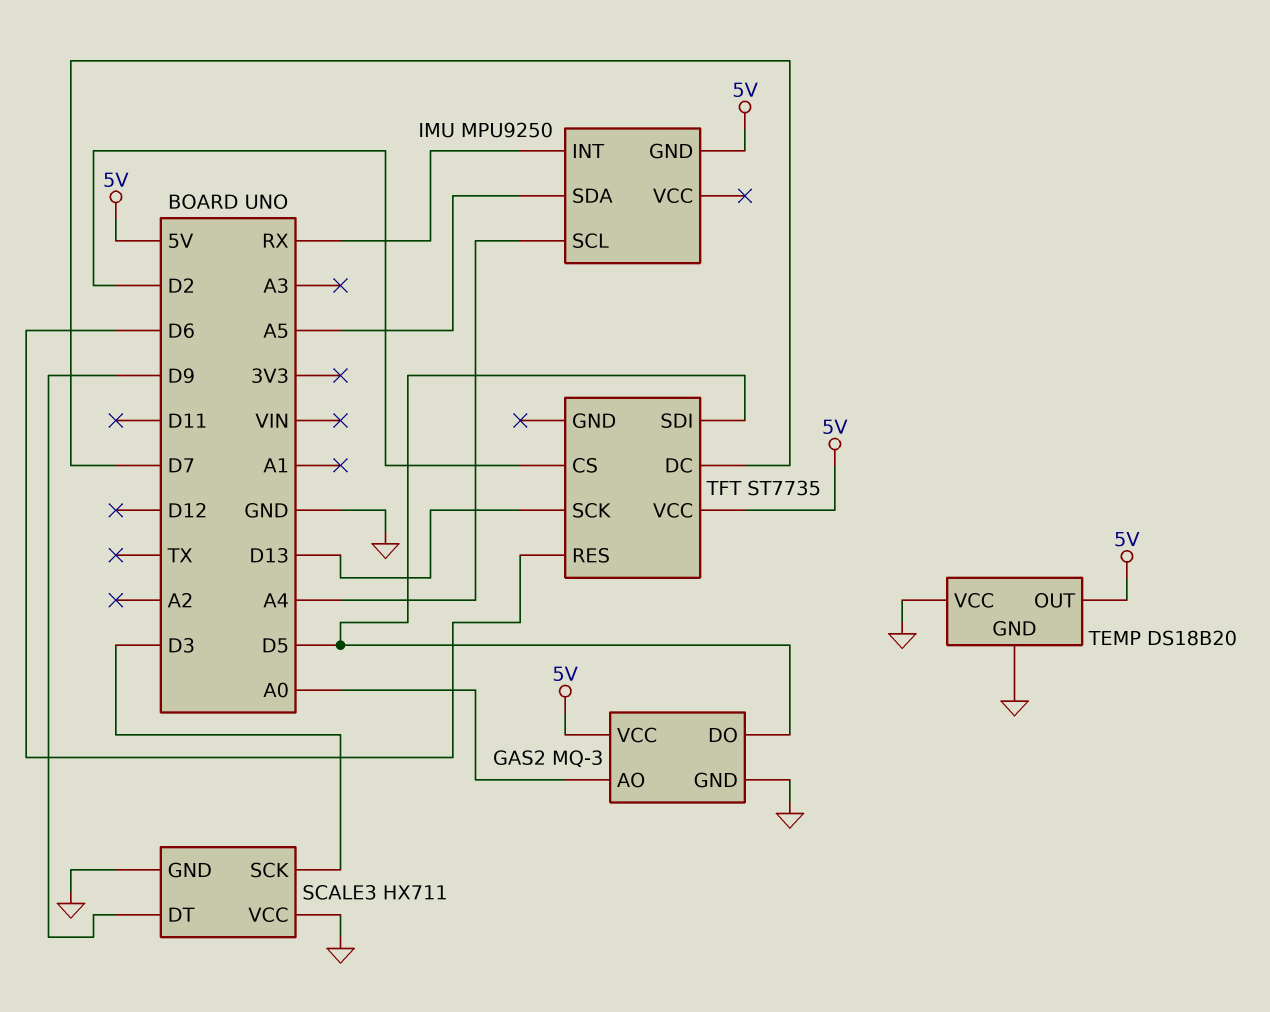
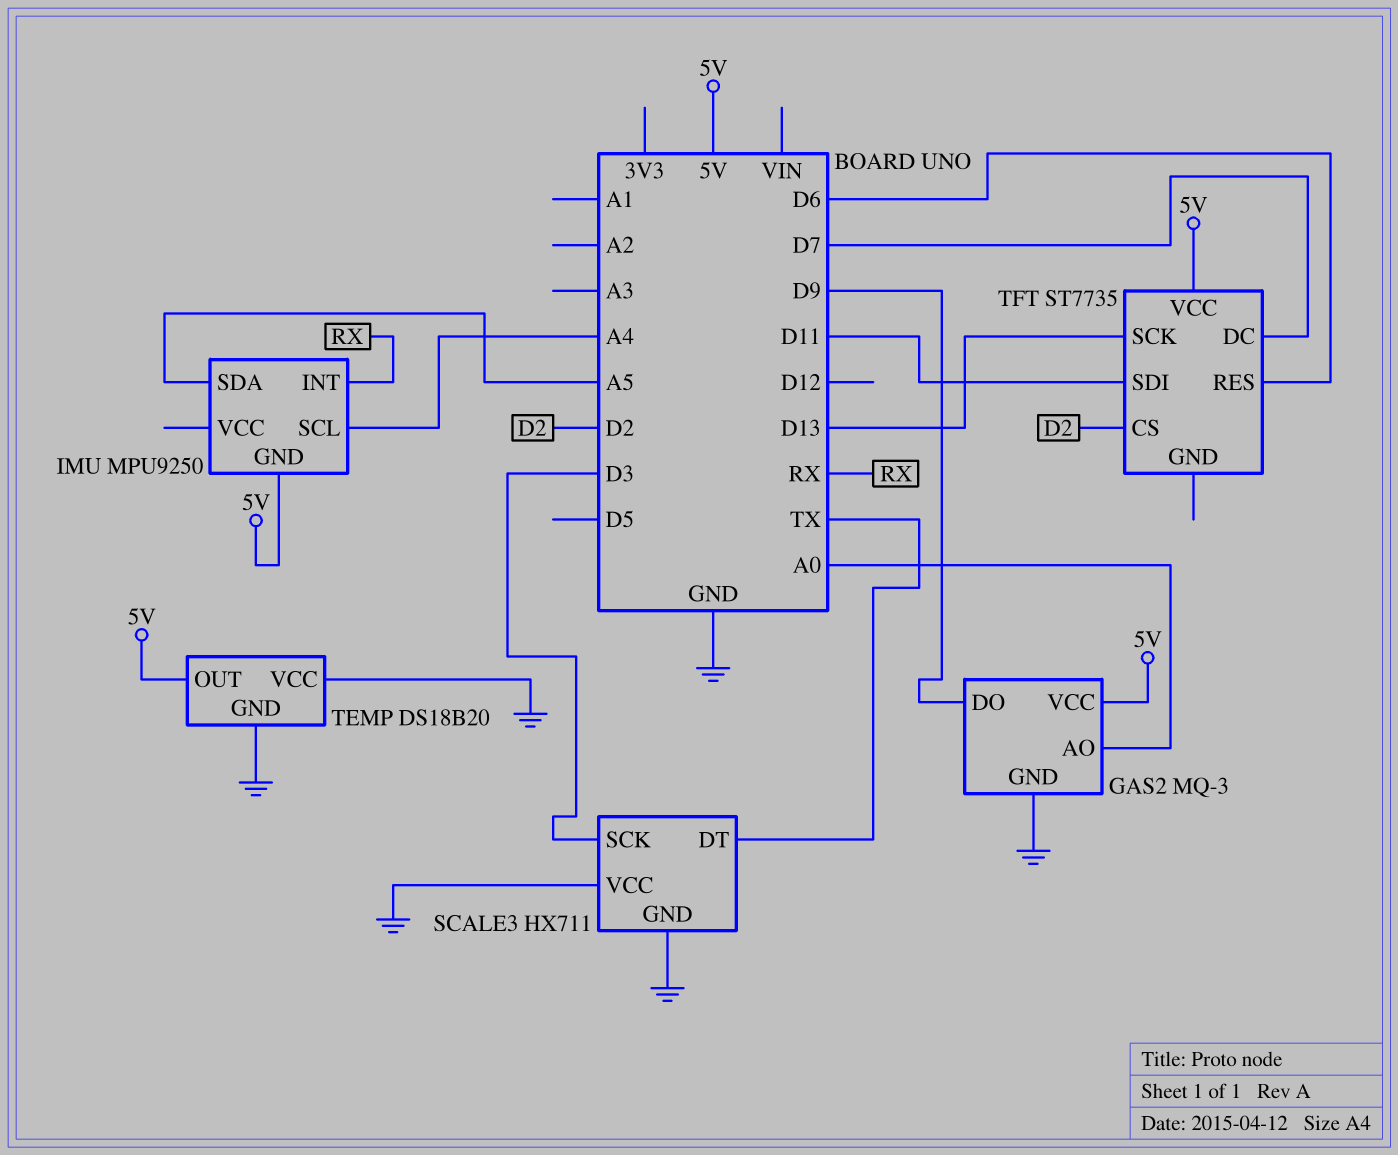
GAS2 pin DO: D5 -> D9
SCALE3 pin DT: D9 -> TX
TFT pin SDI: D5 -> D11

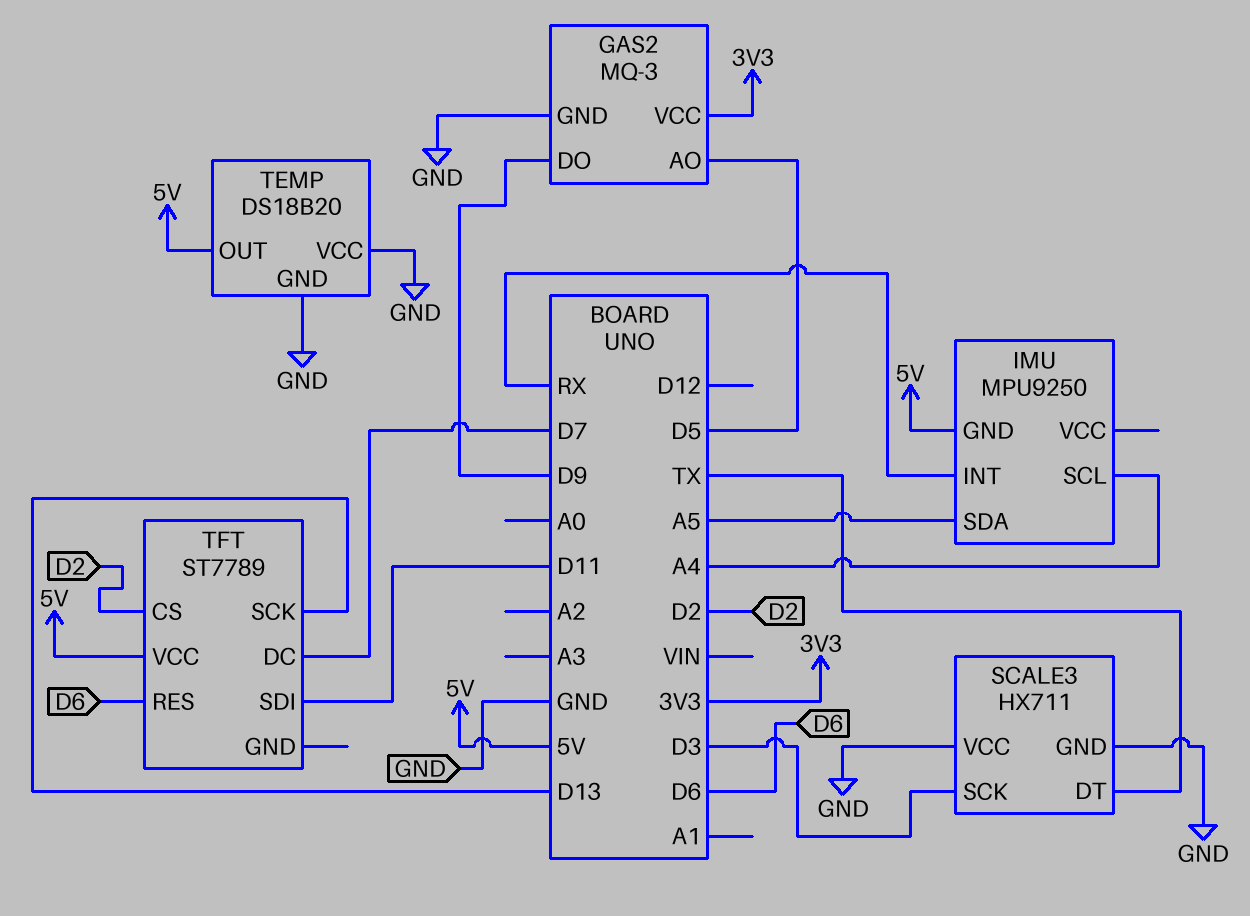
GAS2 pin AO: A0 -> D5
GAS2 pin VCC: 5V -> 3V3
TFT: ST7735 -> ST7789

